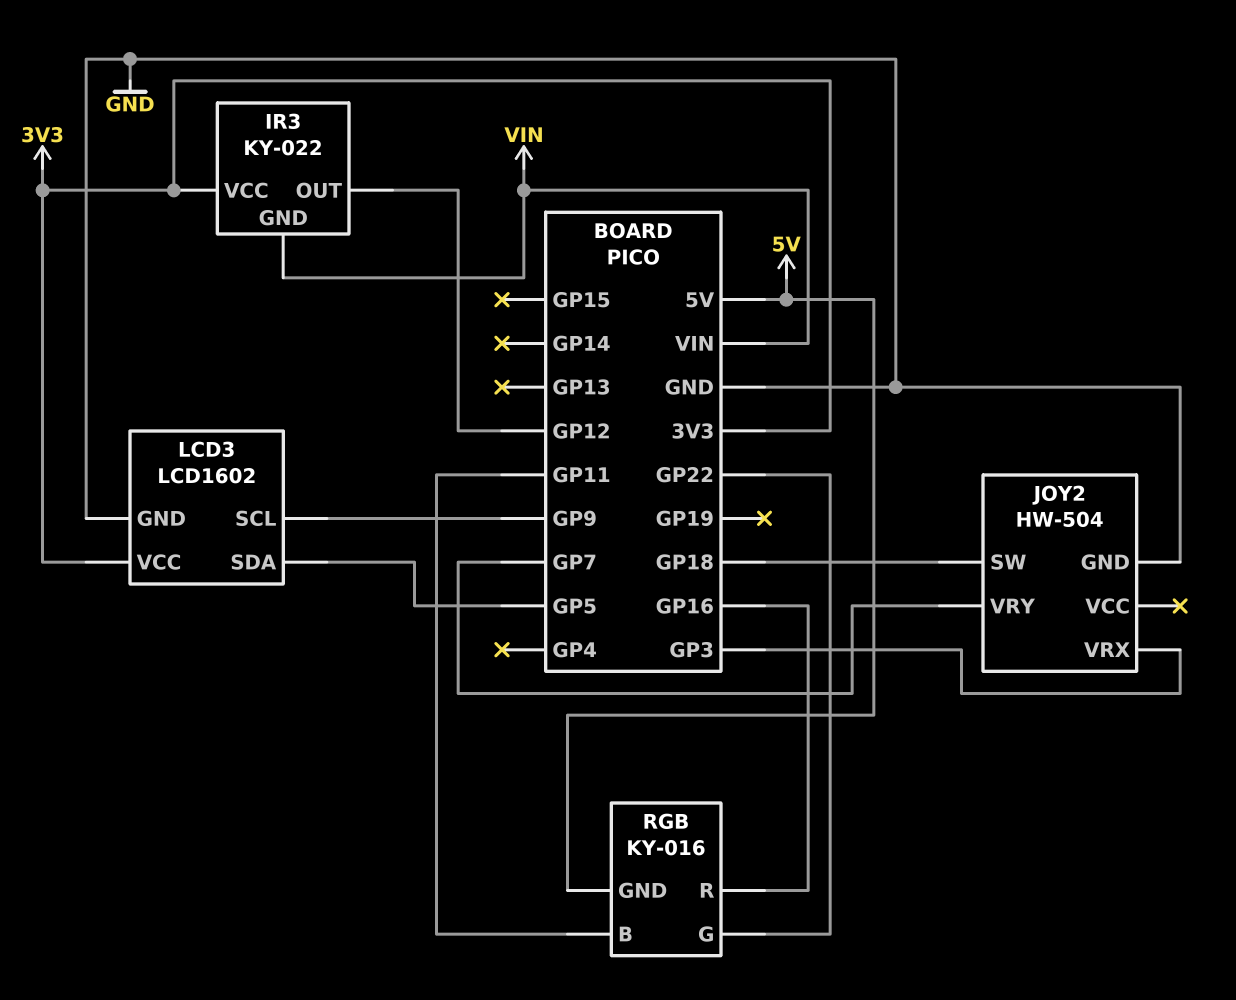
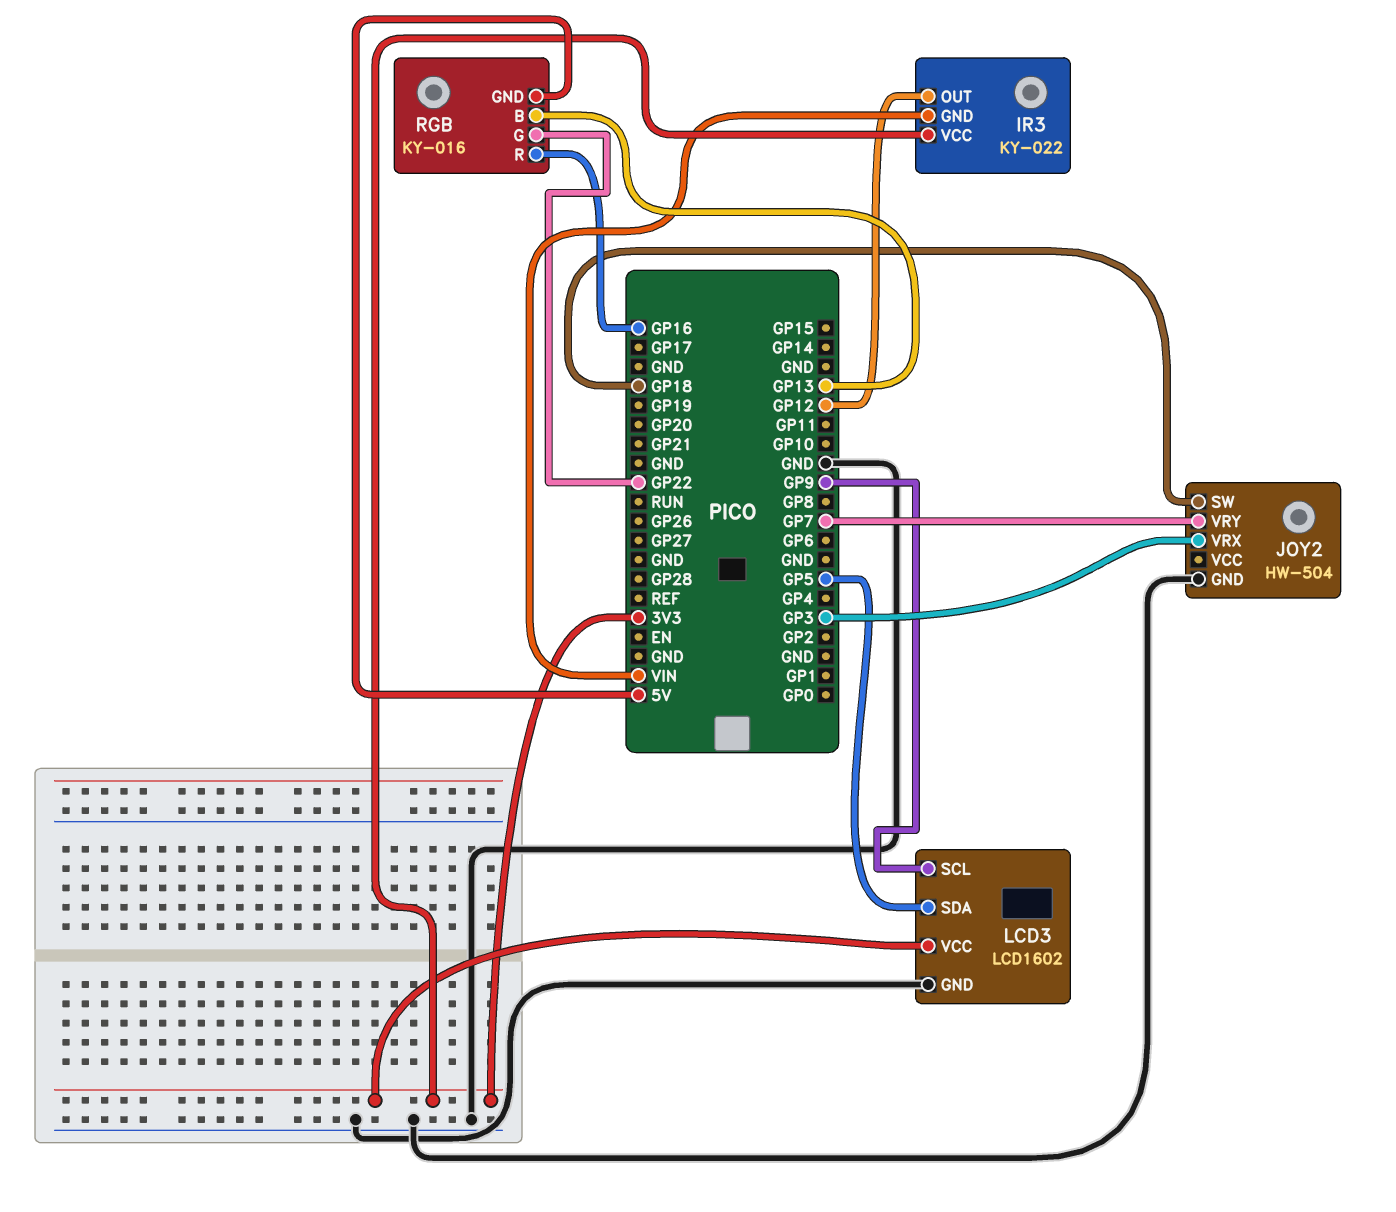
RGB pin B: GP11 -> GP13

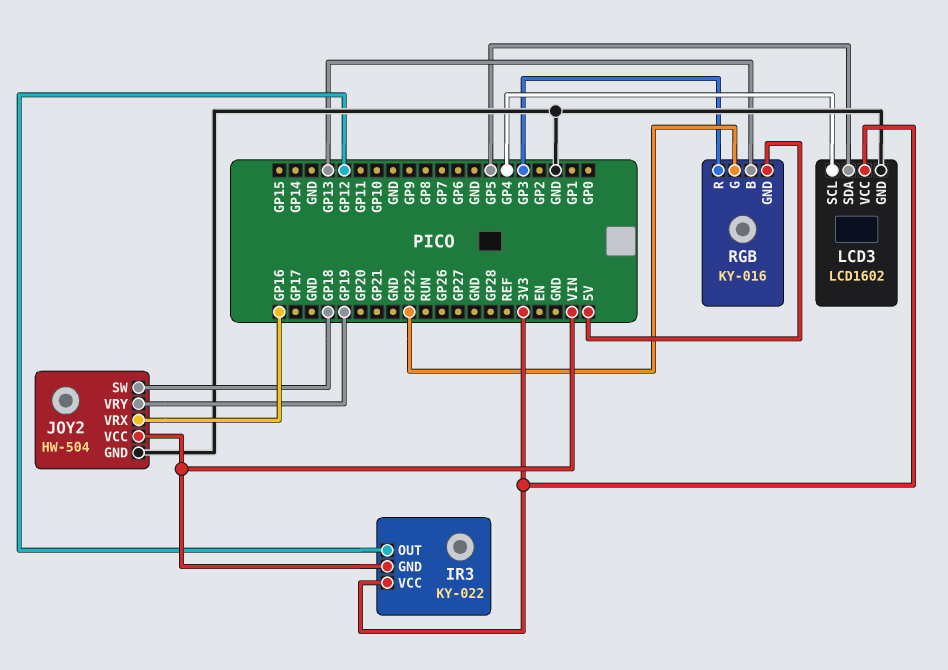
JOY2 pin VCC: none -> VIN
JOY2 pin VRX: GP3 -> GP16
JOY2 pin VRY: GP7 -> GP19
LCD3 pin SCL: GP9 -> GP4
RGB pin R: GP16 -> GP3

